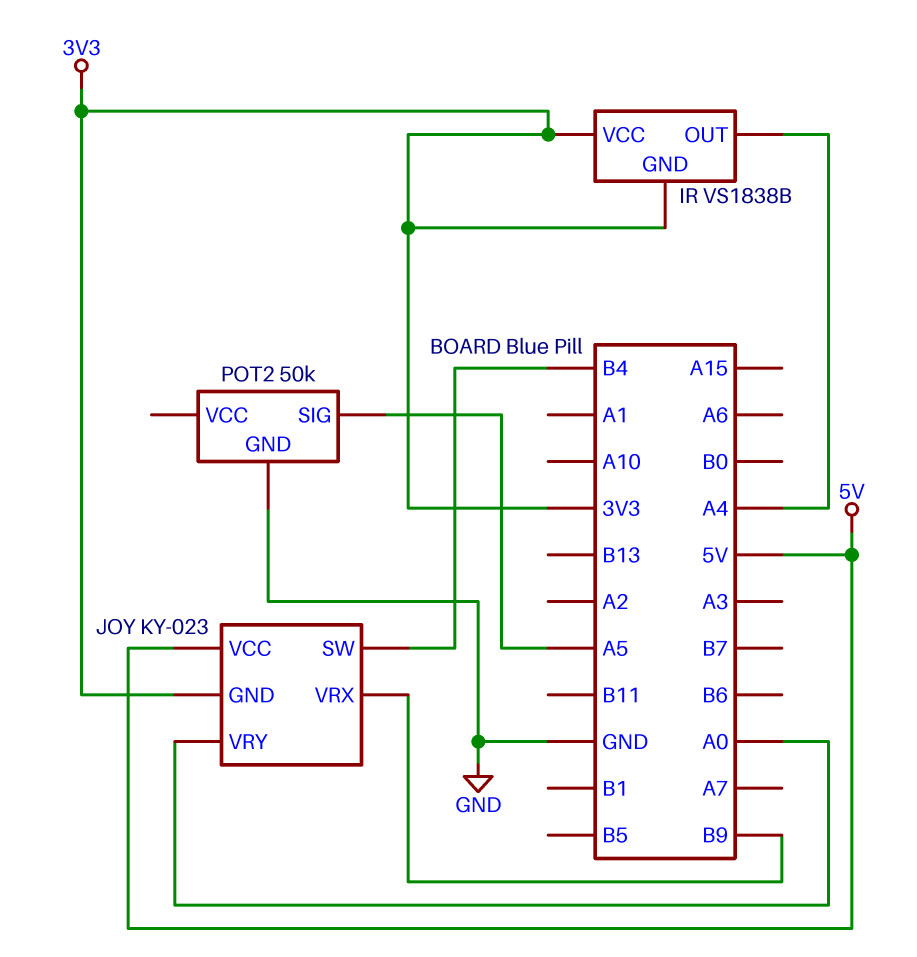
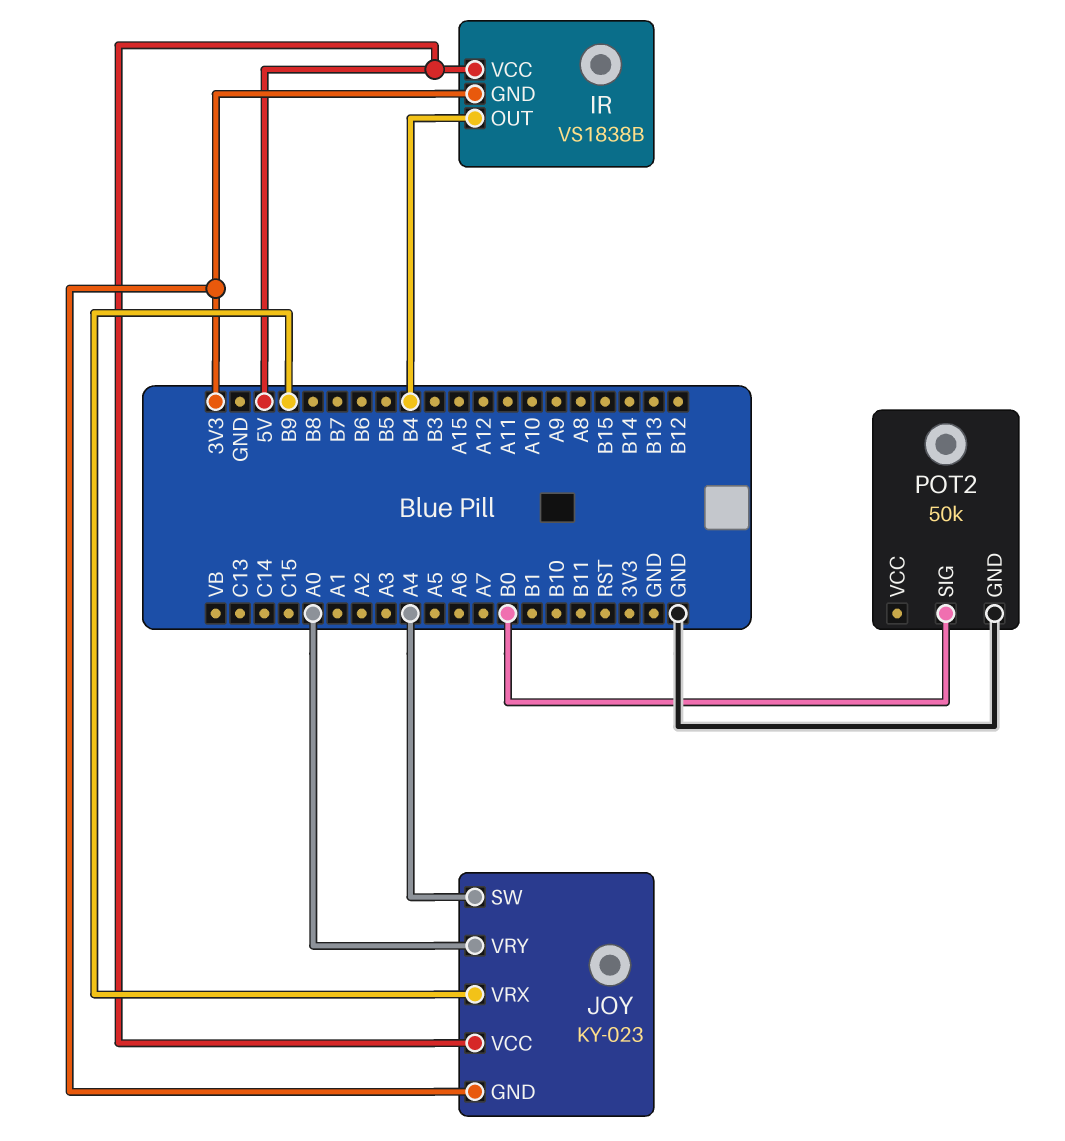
IR pin OUT: A4 -> B4
IR pin VCC: 3V3 -> 5V
JOY pin SW: B4 -> A4
POT2 pin SIG: A5 -> B0

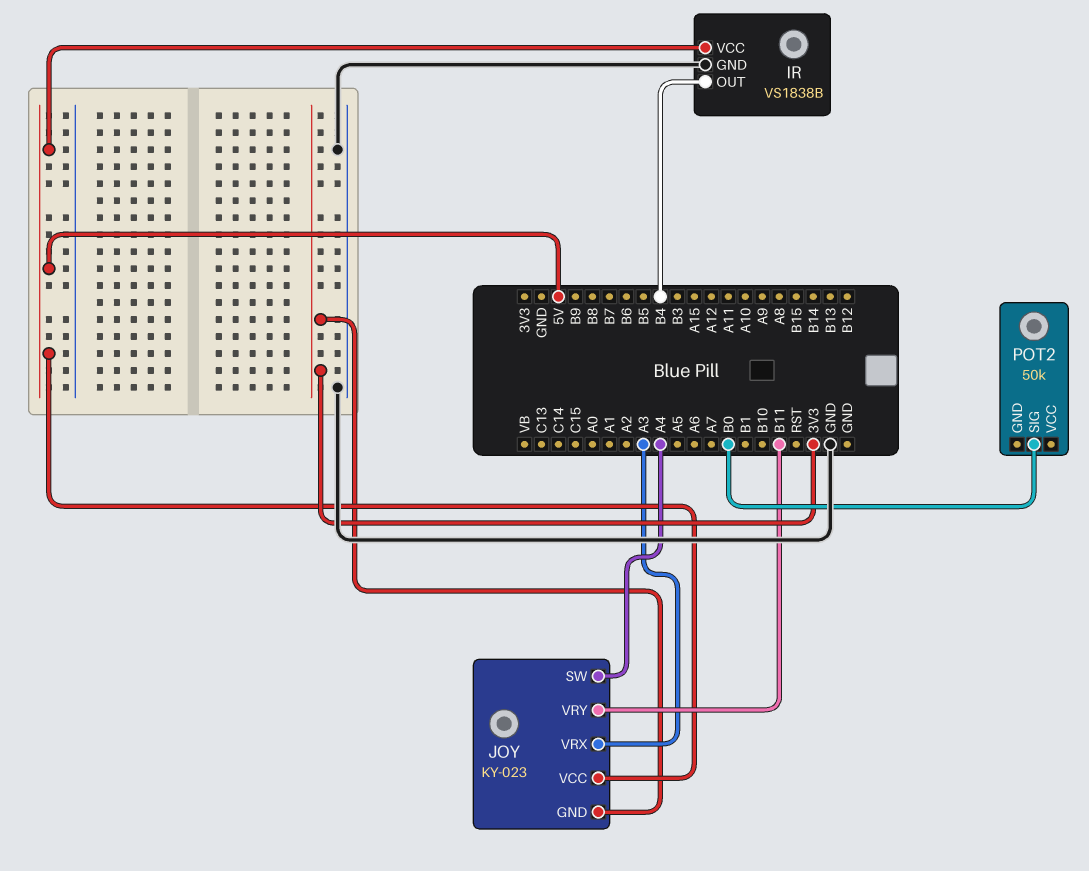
IR pin GND: 3V3 -> GND
JOY pin VRX: B9 -> A3
JOY pin VRY: A0 -> B11
POT2 pin GND: GND -> none

